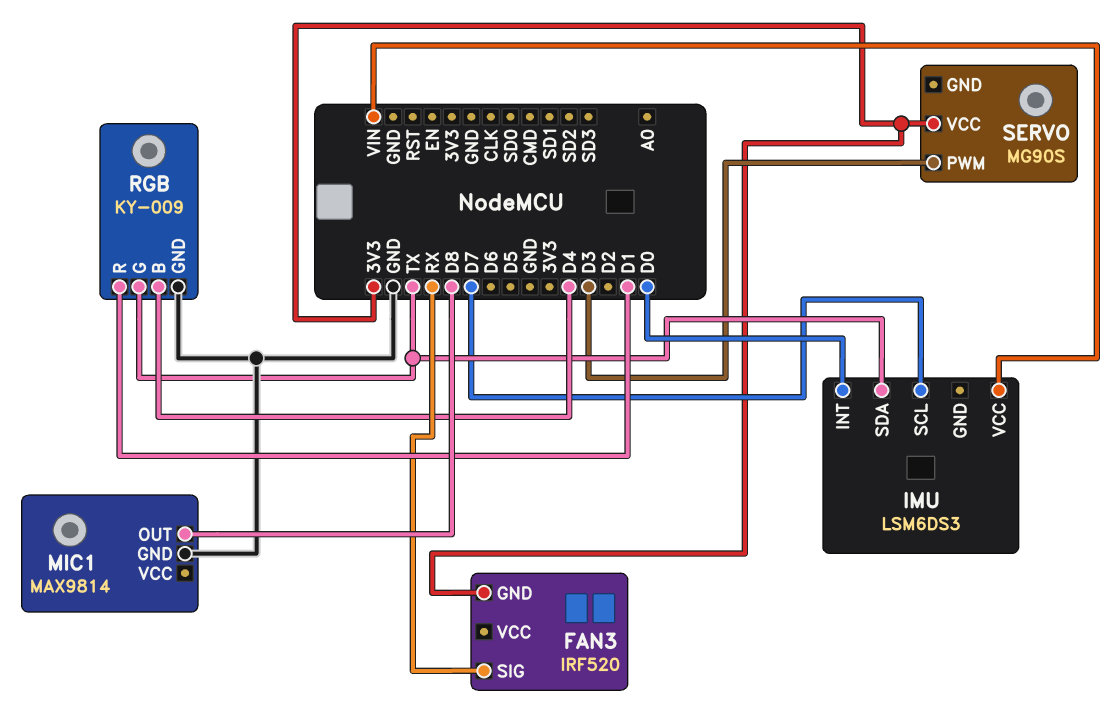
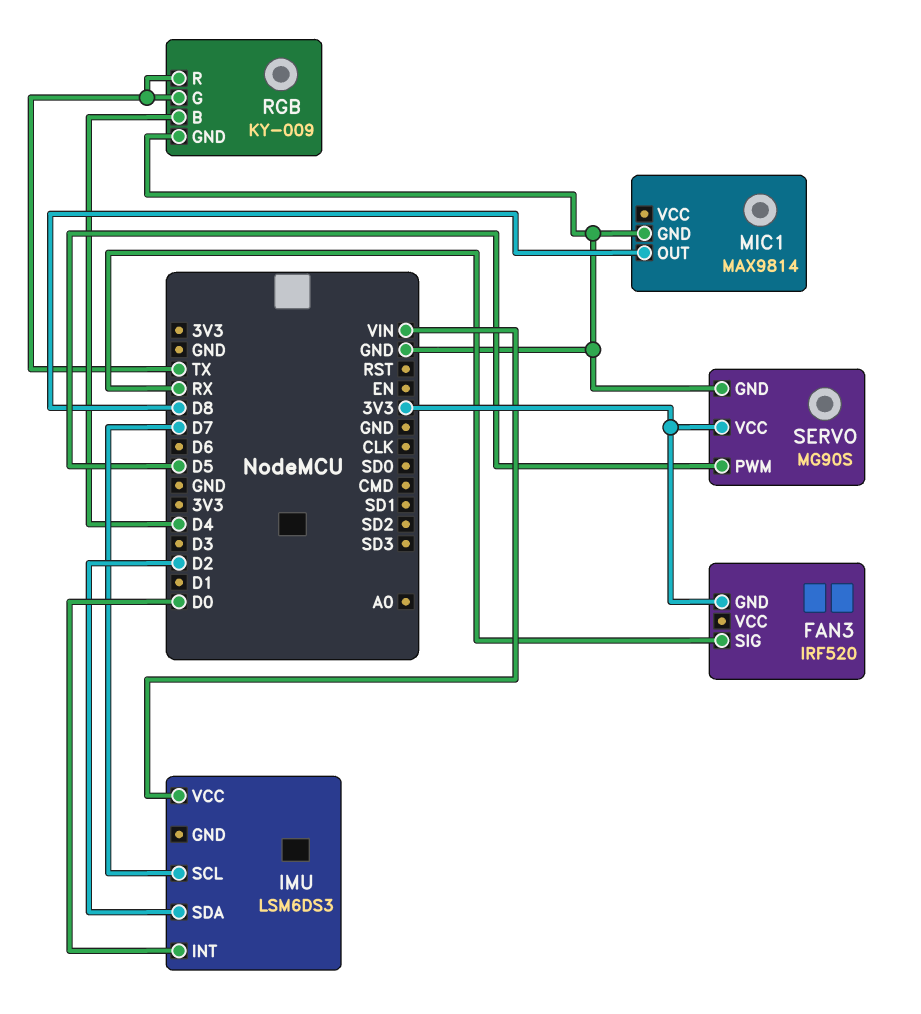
IMU pin SDA: TX -> D2
RGB pin R: D1 -> TX
SERVO pin GND: none -> GND
SERVO pin PWM: D3 -> D5

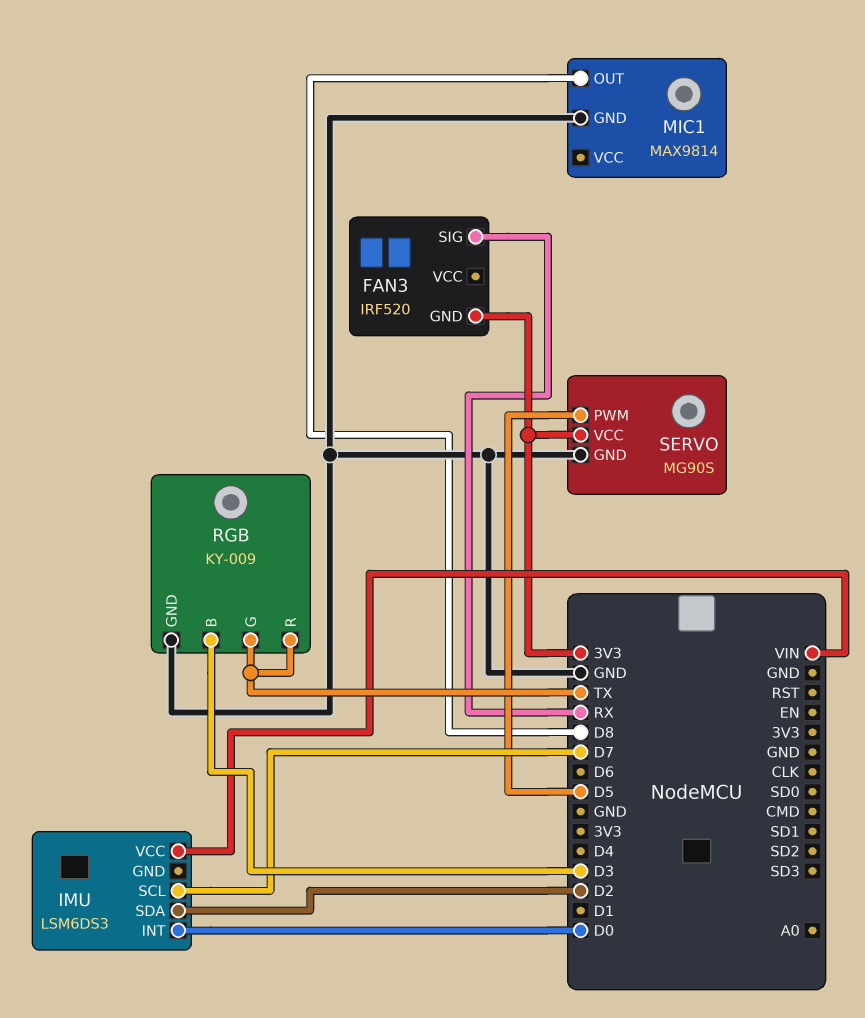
RGB pin B: D4 -> D3

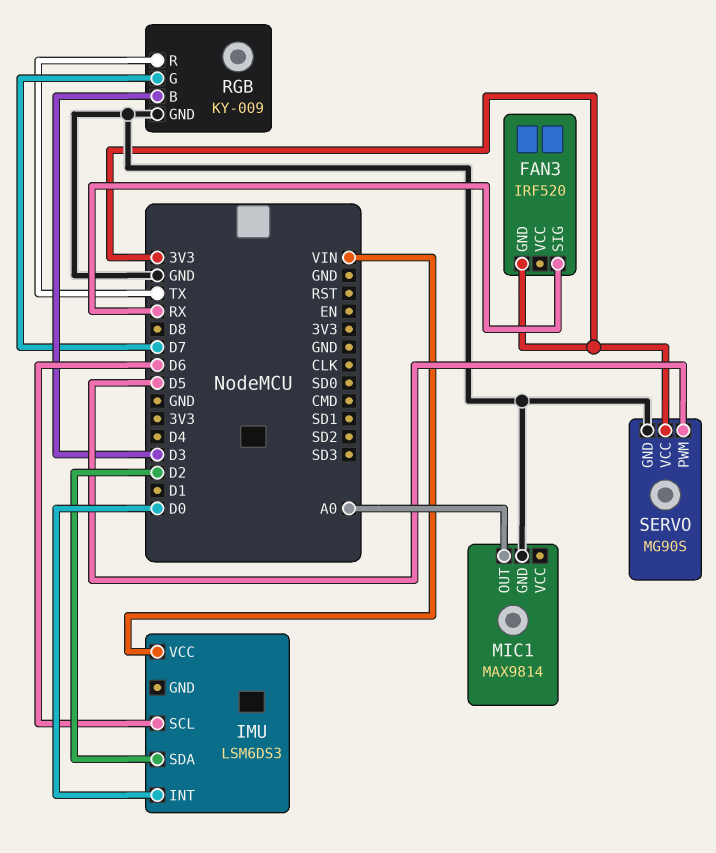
IMU pin SCL: D7 -> D6
MIC1 pin OUT: D8 -> A0
RGB pin G: TX -> D7

